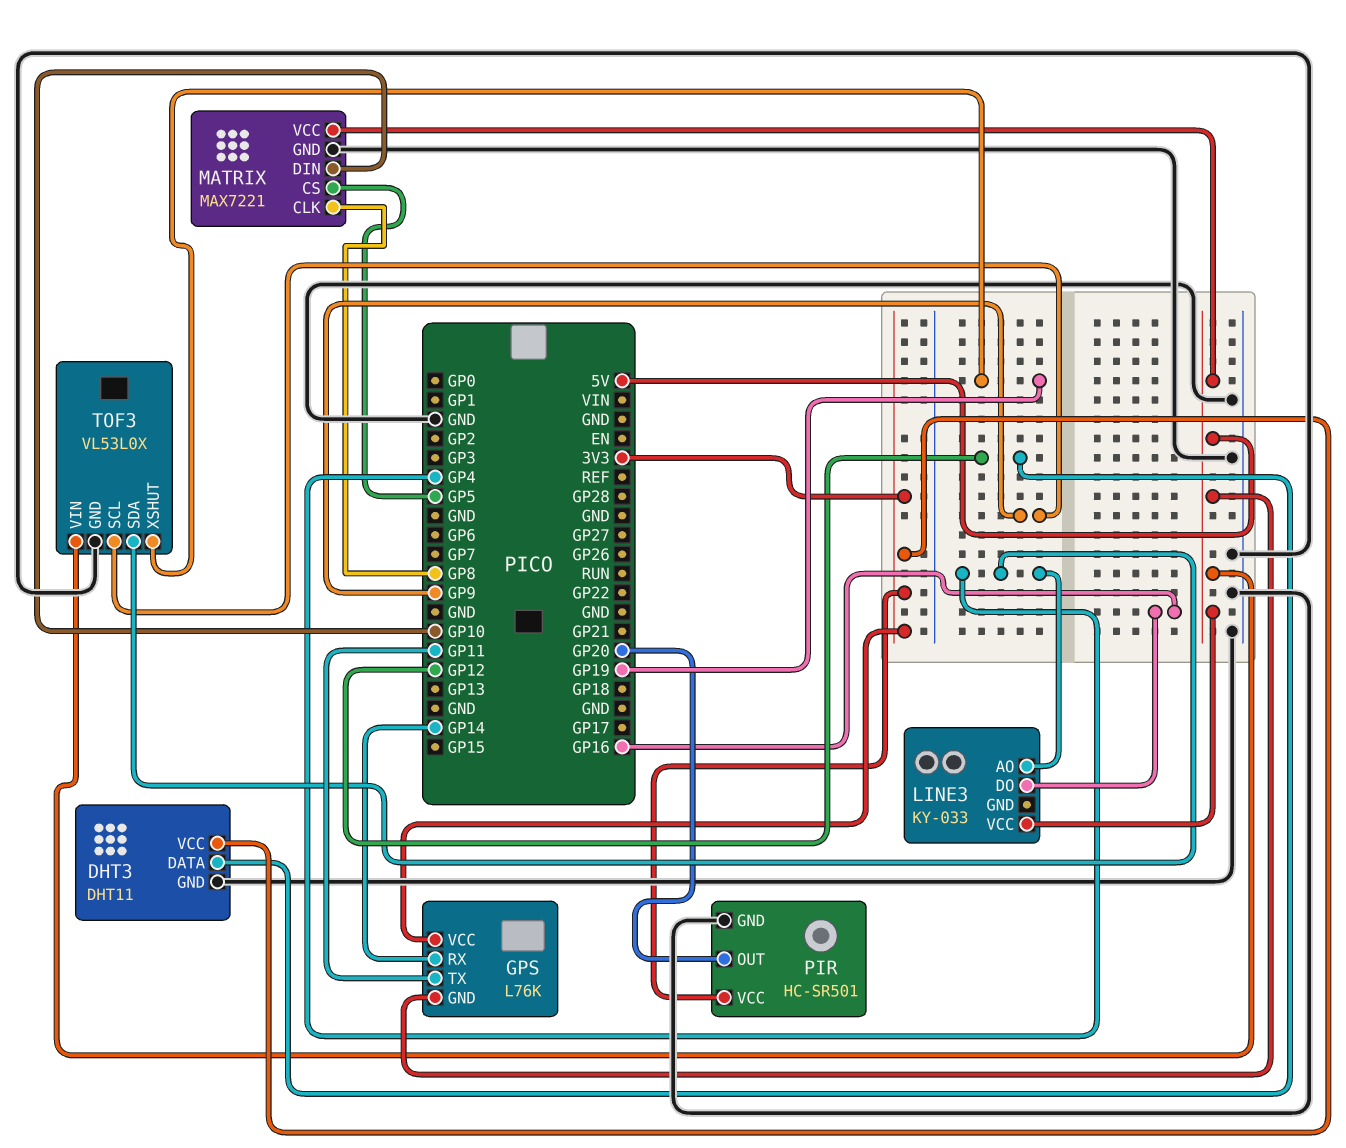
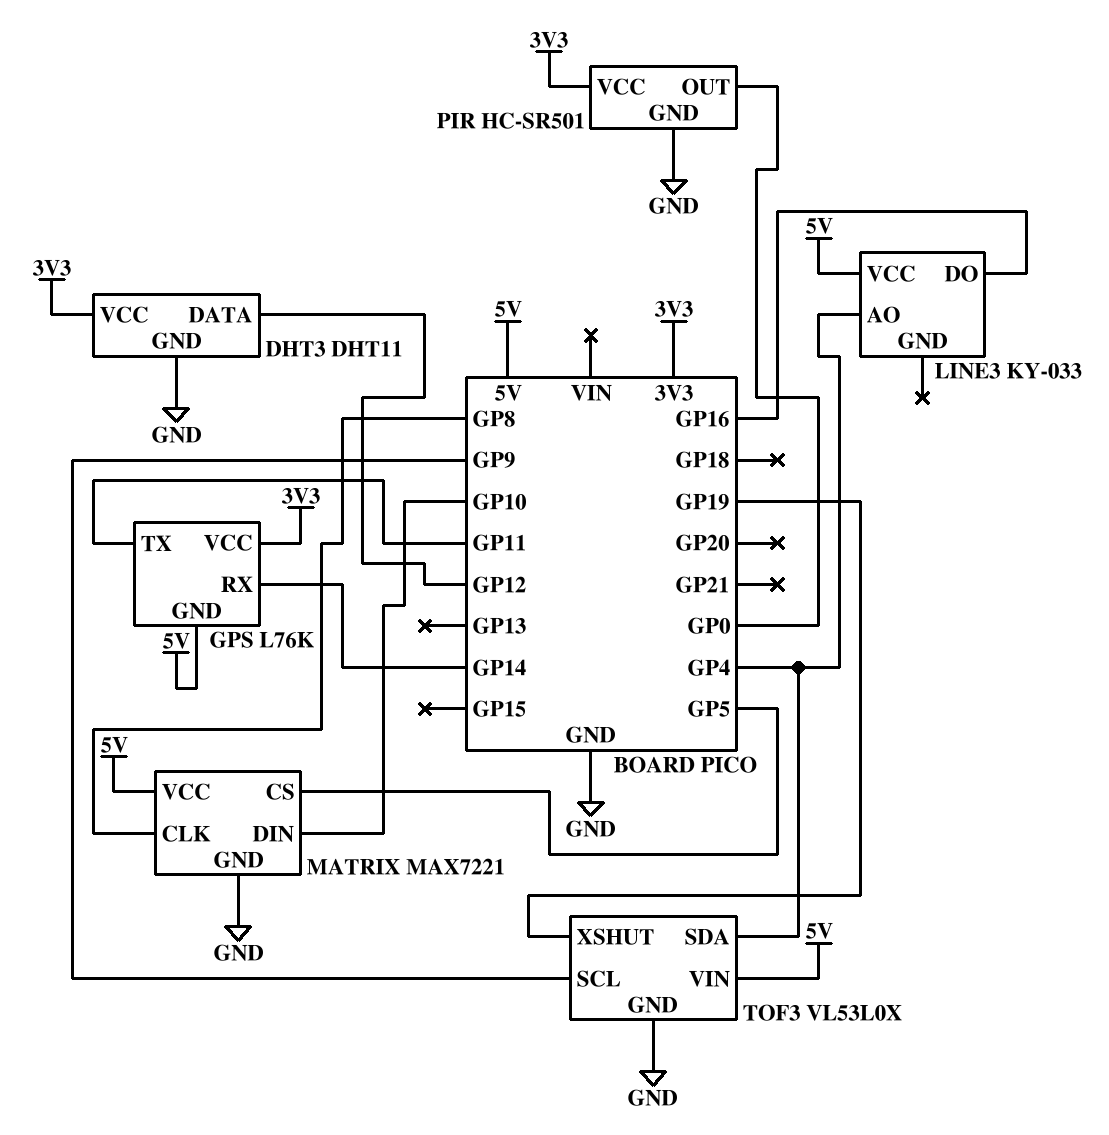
PIR pin OUT: GP20 -> GP0

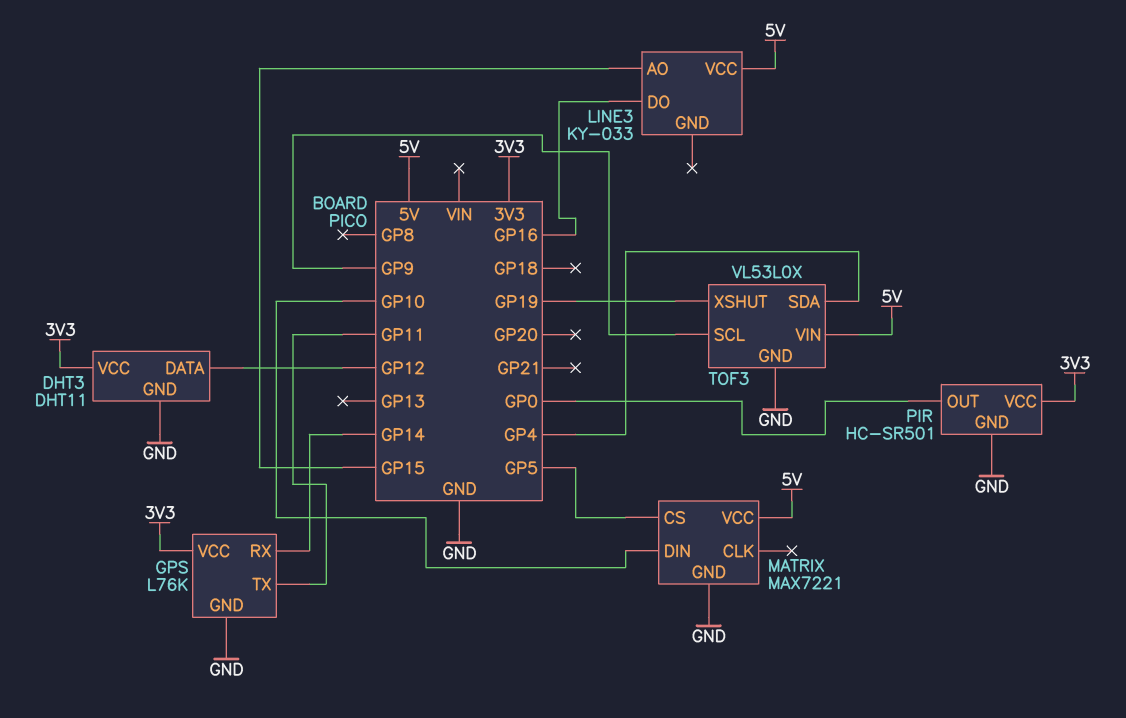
GPS pin GND: 5V -> GND
LINE3 pin AO: GP4 -> GP15
MATRIX pin CLK: GP8 -> none

